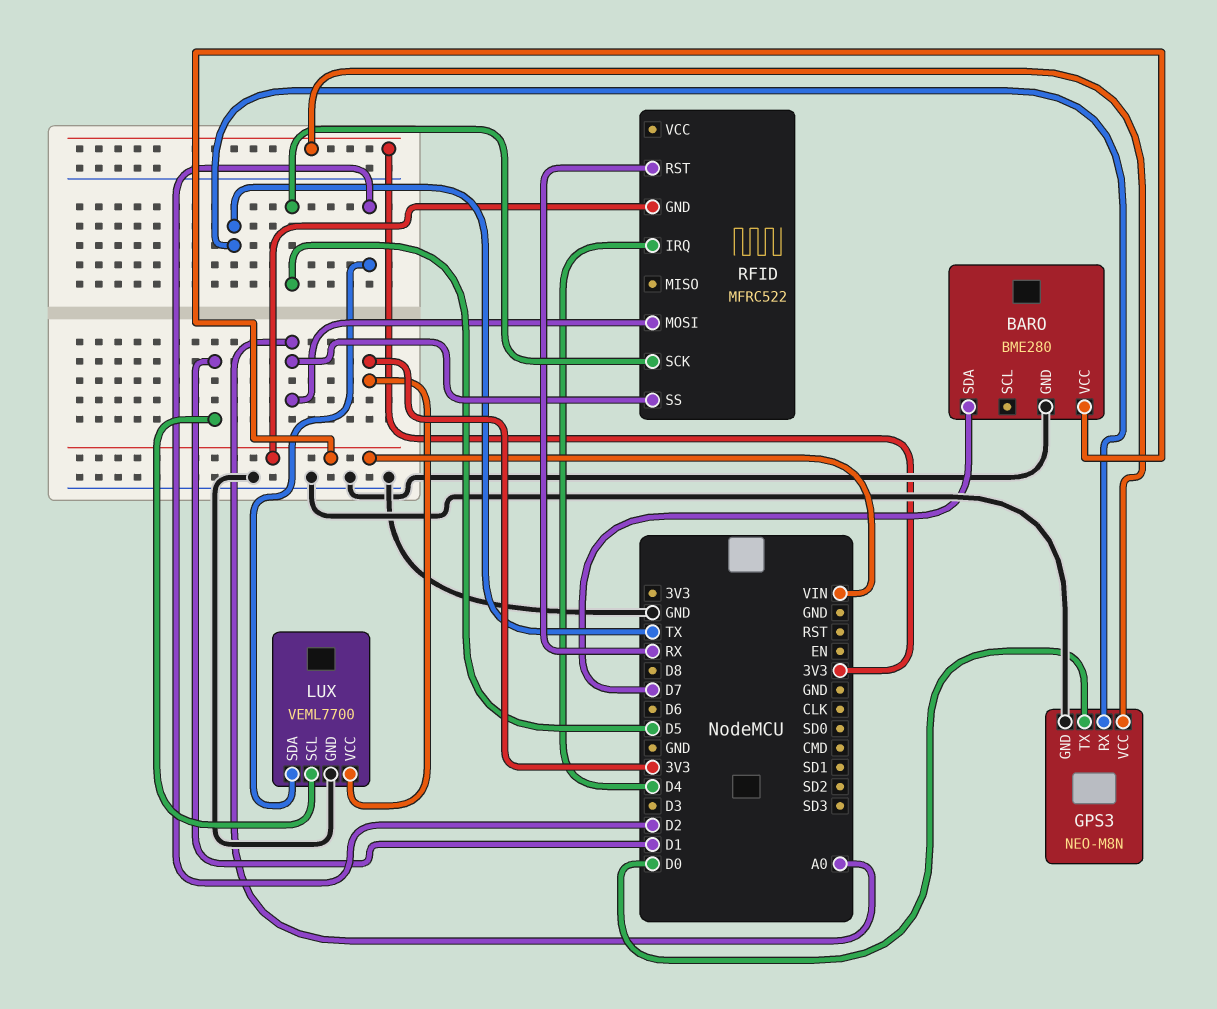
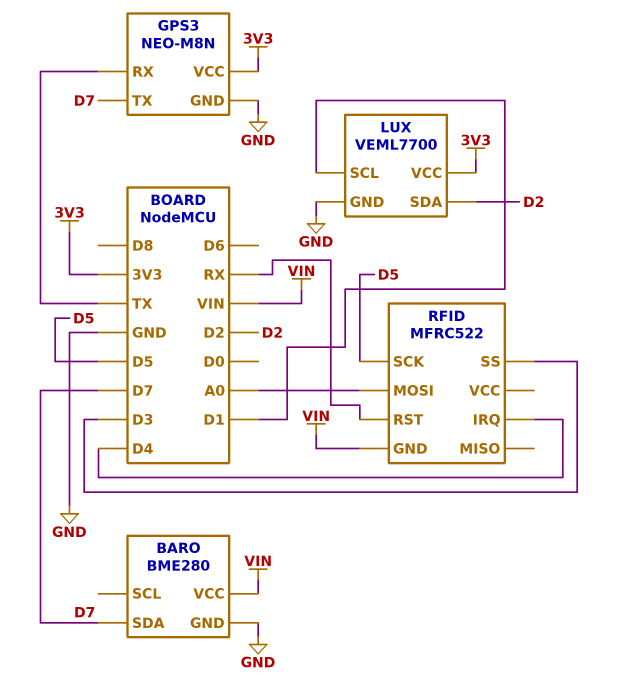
GPS3 pin TX: D0 -> D7
RFID pin SS: A0 -> D3

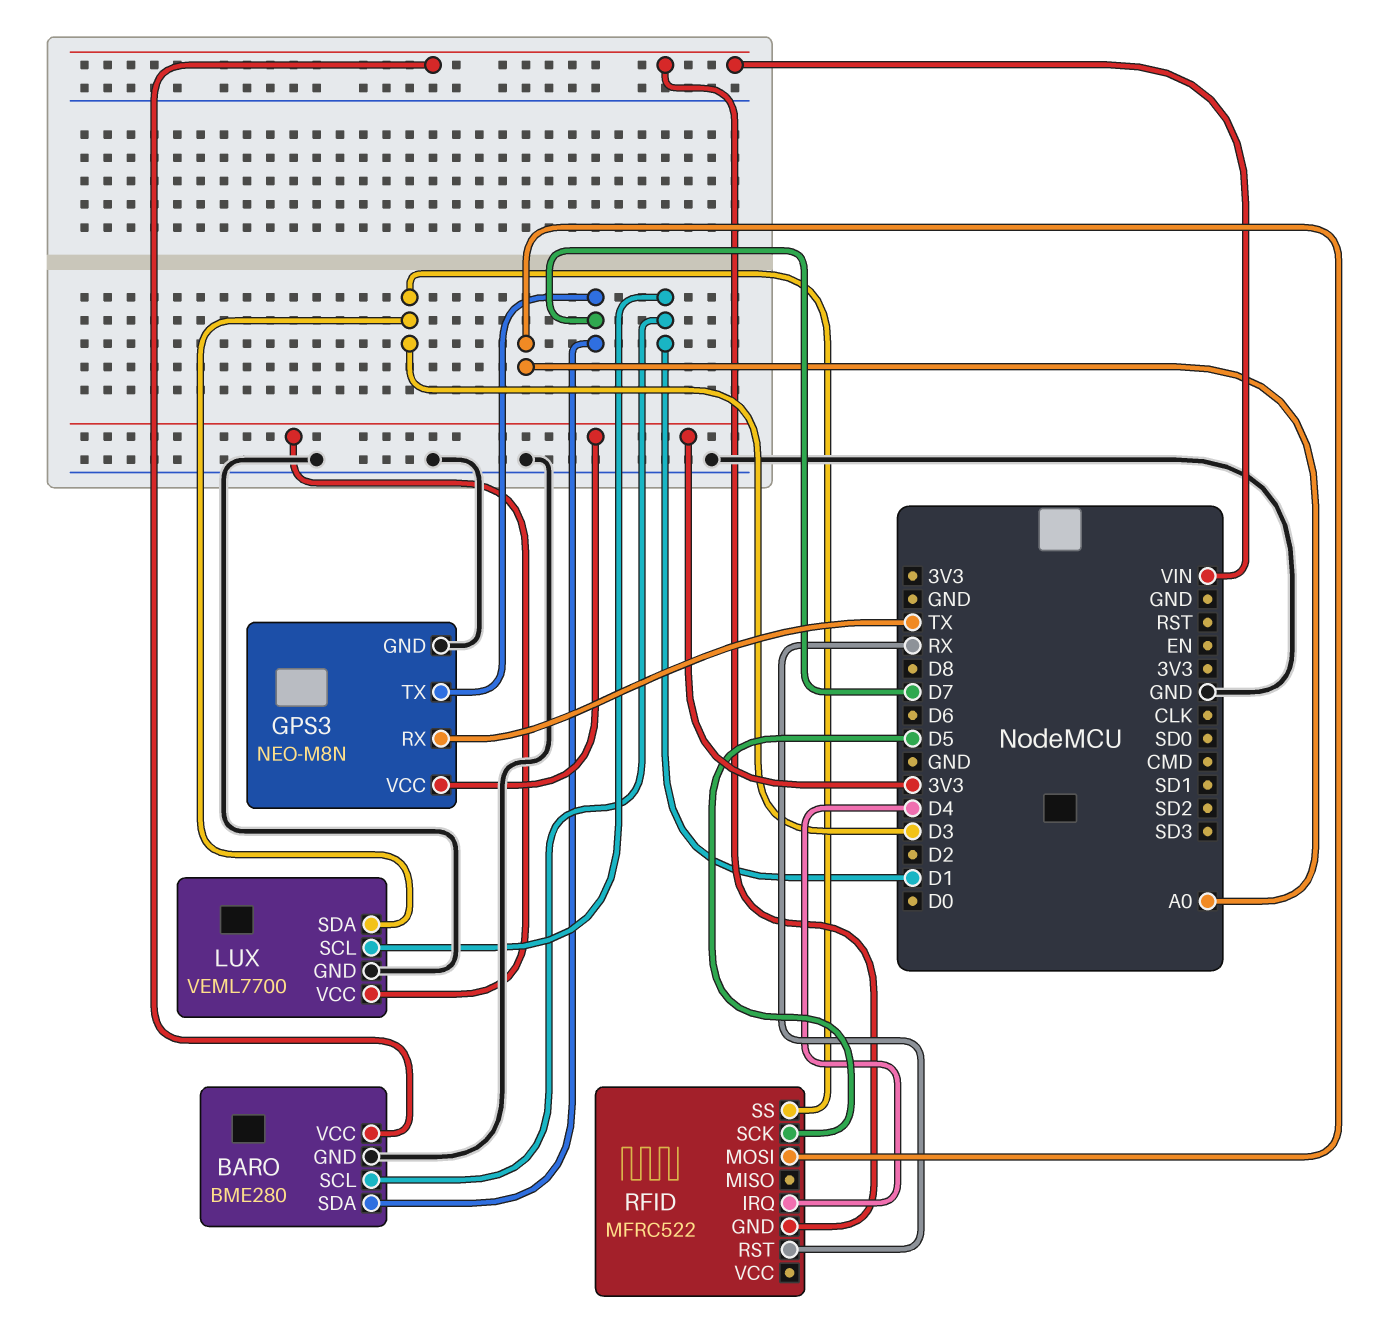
BARO pin SCL: none -> D1
LUX pin SDA: D2 -> D3

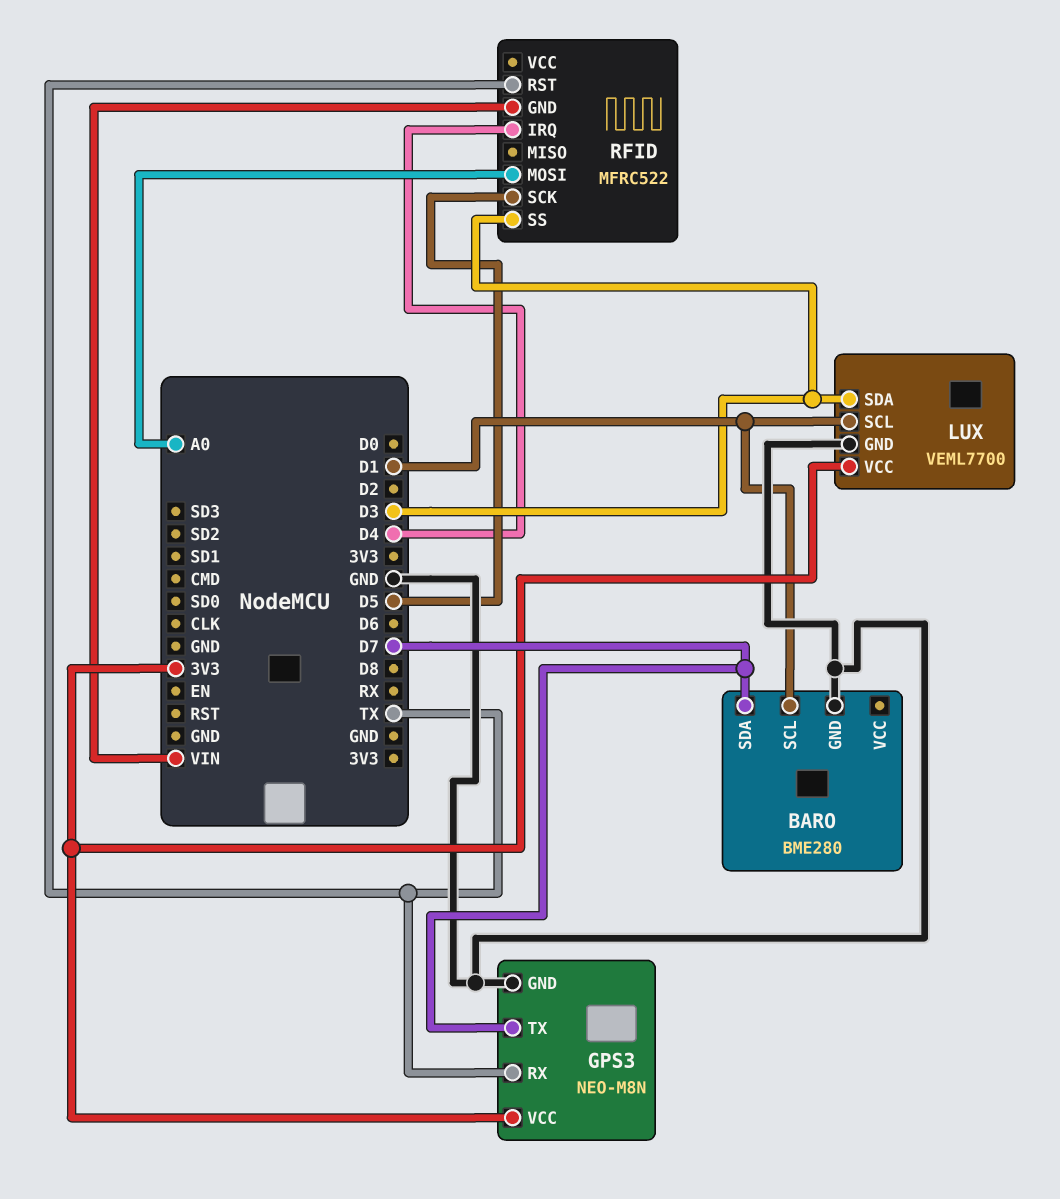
BARO pin VCC: VIN -> none
RFID pin RST: RX -> TX

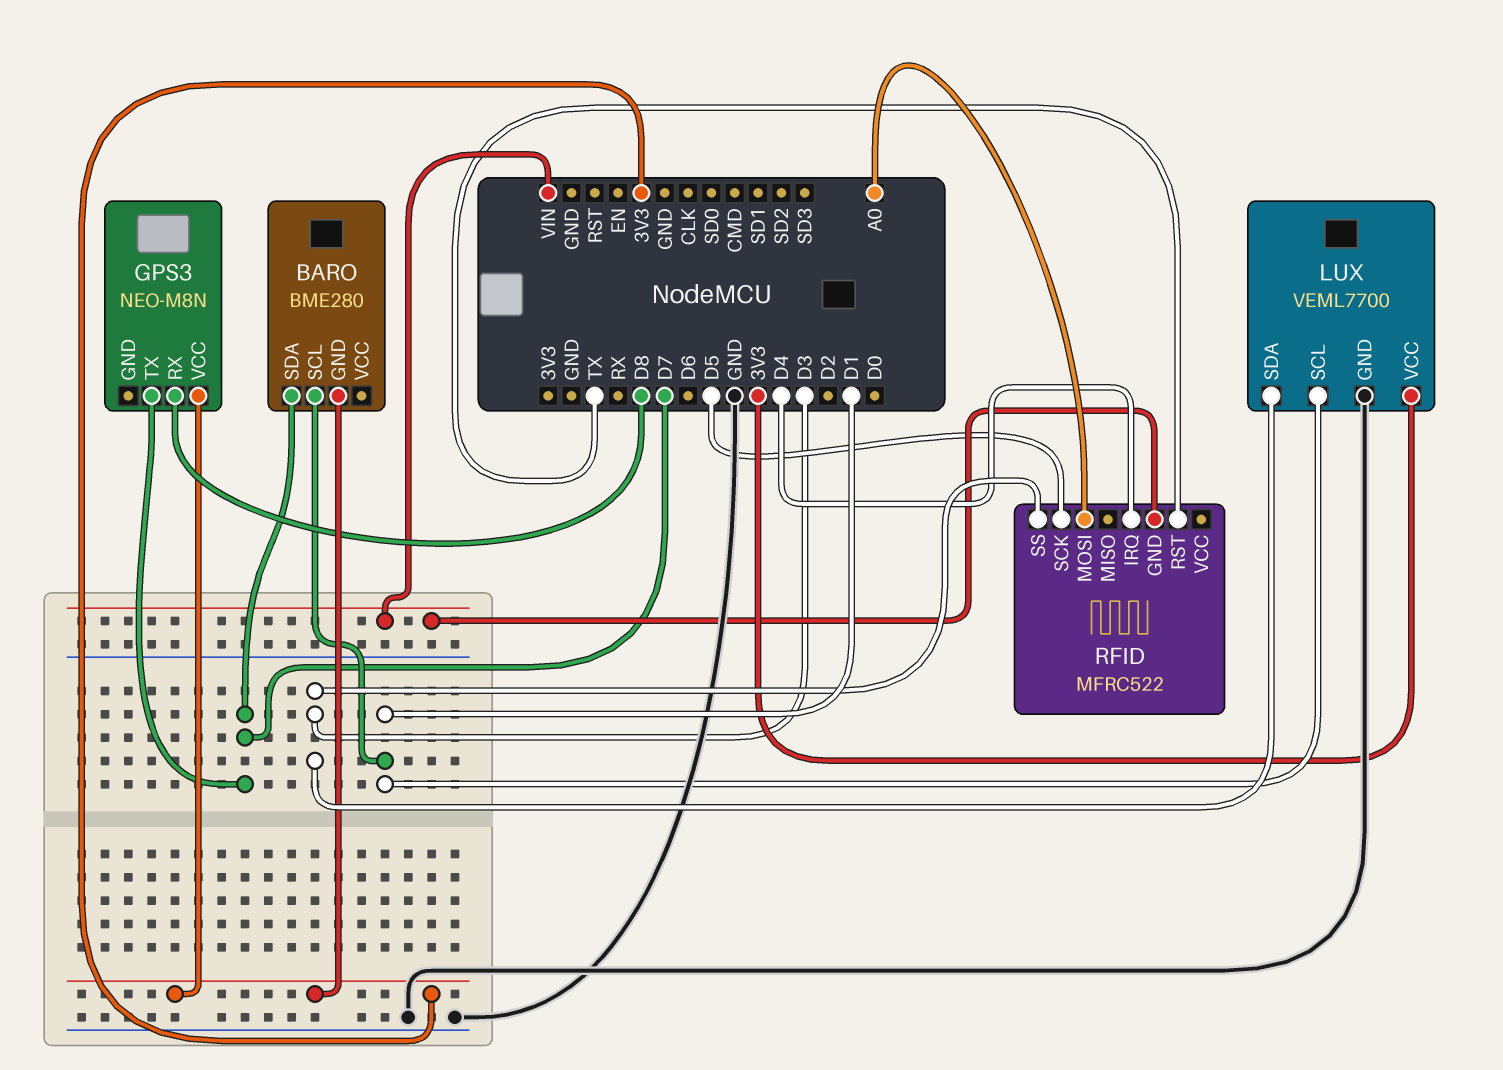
BARO pin GND: GND -> 3V3
GPS3 pin GND: GND -> none
GPS3 pin RX: TX -> D8

